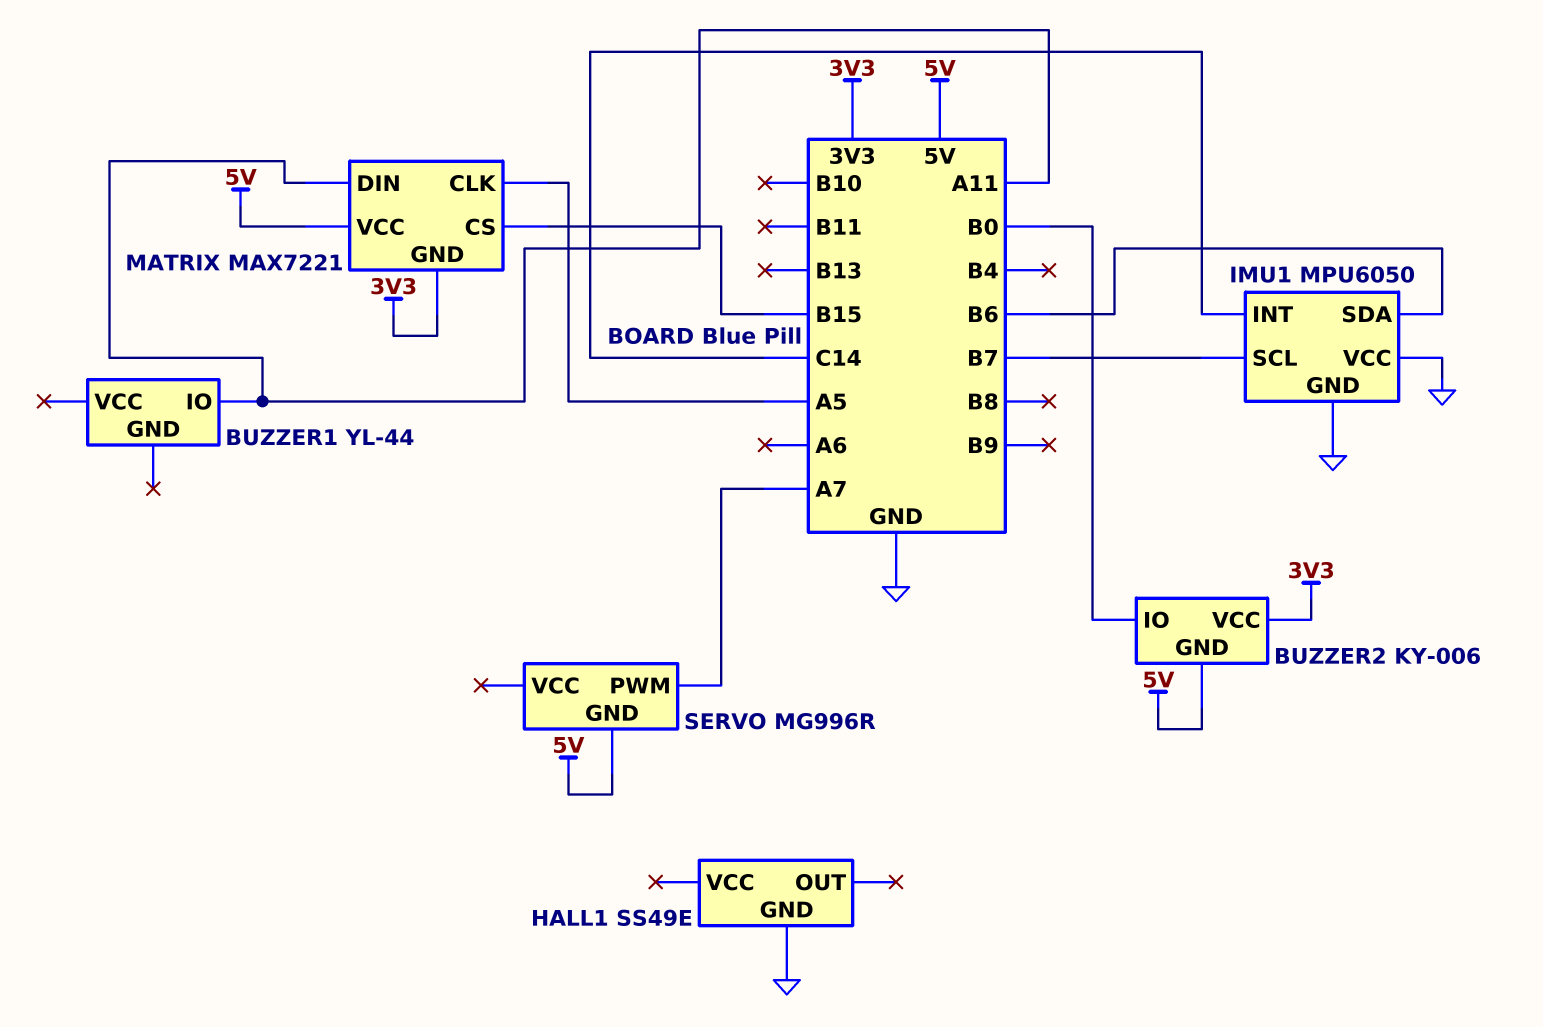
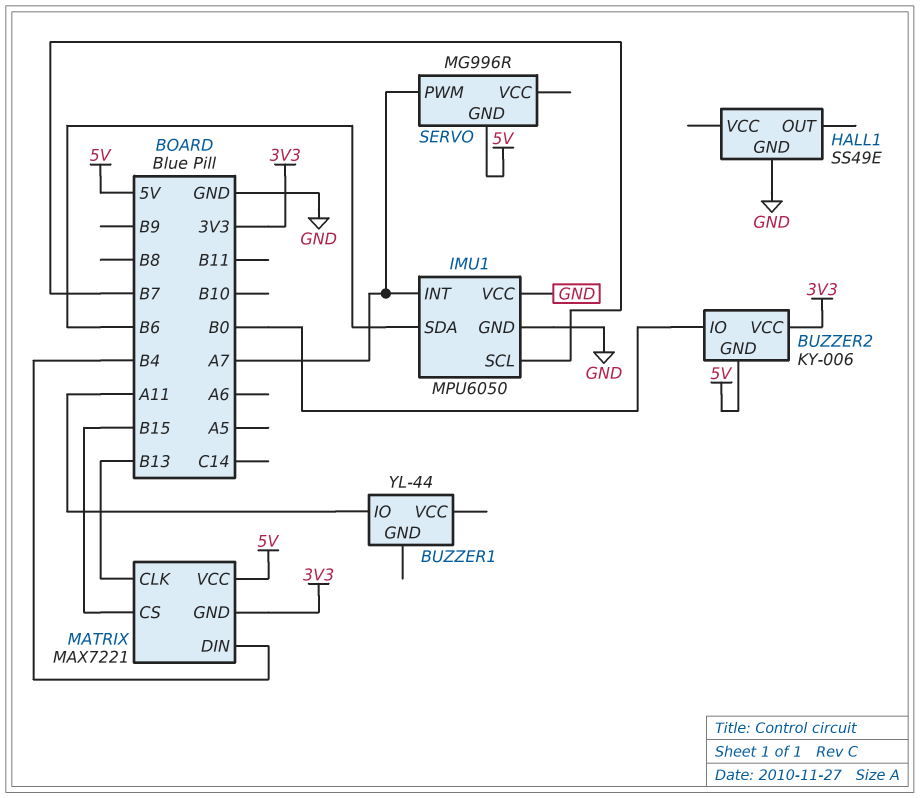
IMU1 pin INT: C14 -> A7
MATRIX pin CLK: A5 -> B13
MATRIX pin DIN: A11 -> B4

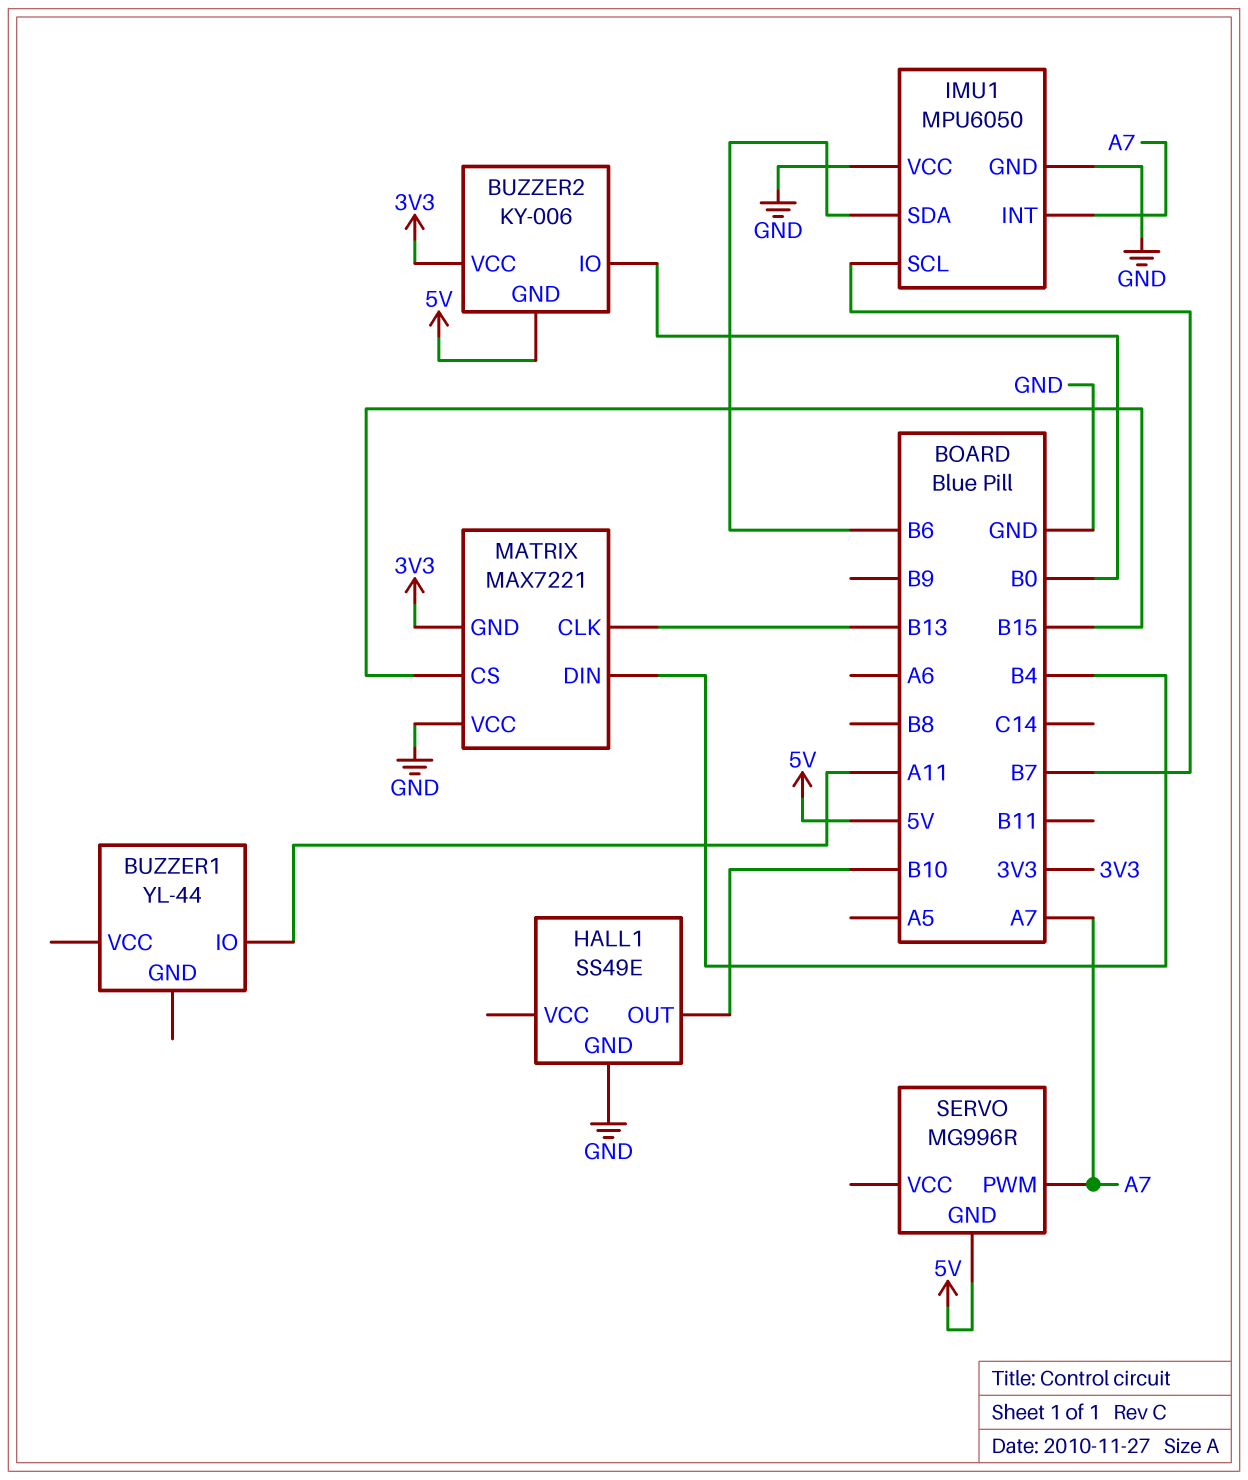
HALL1 pin OUT: none -> B10
MATRIX pin VCC: 5V -> GND

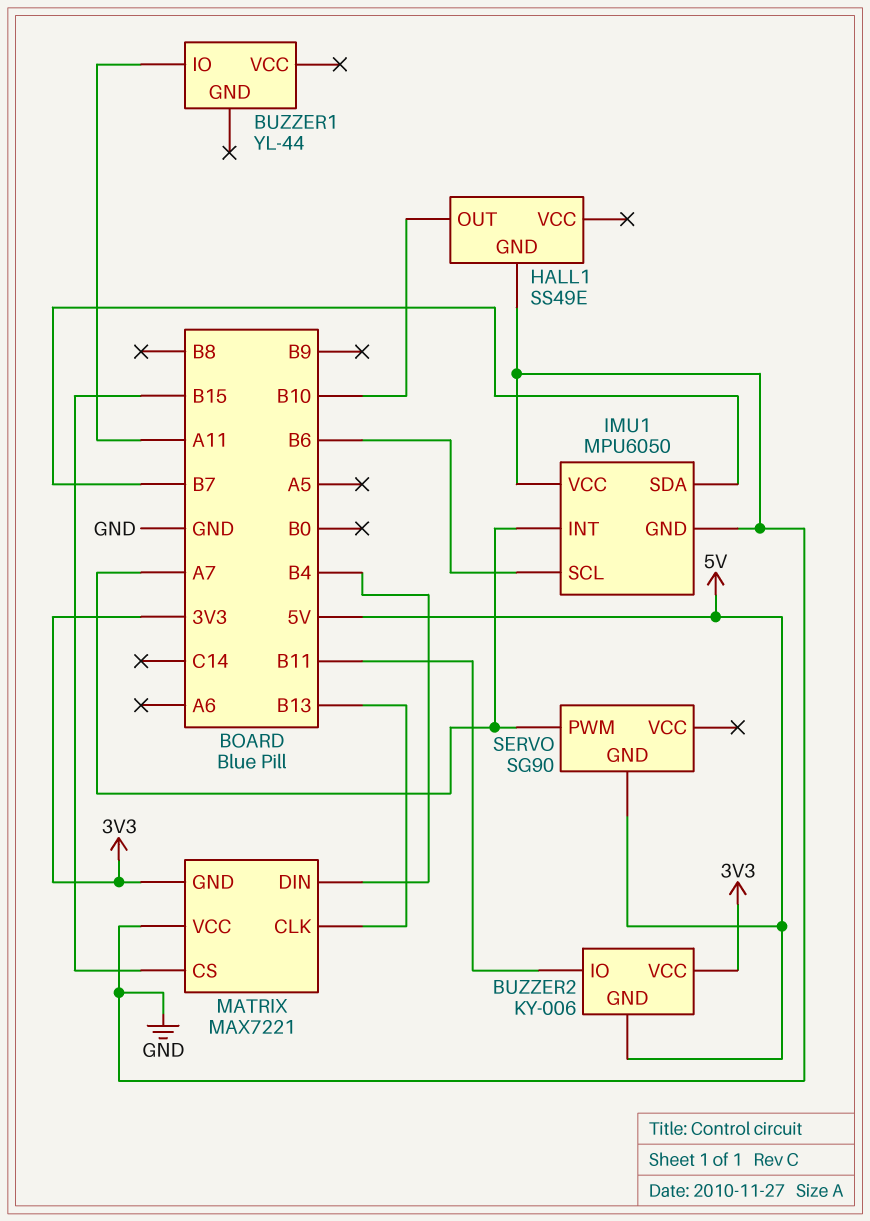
BUZZER2 pin IO: B0 -> B11
IMU1 pin SCL: B7 -> B6
IMU1 pin SDA: B6 -> B7
SERVO: MG996R -> SG90

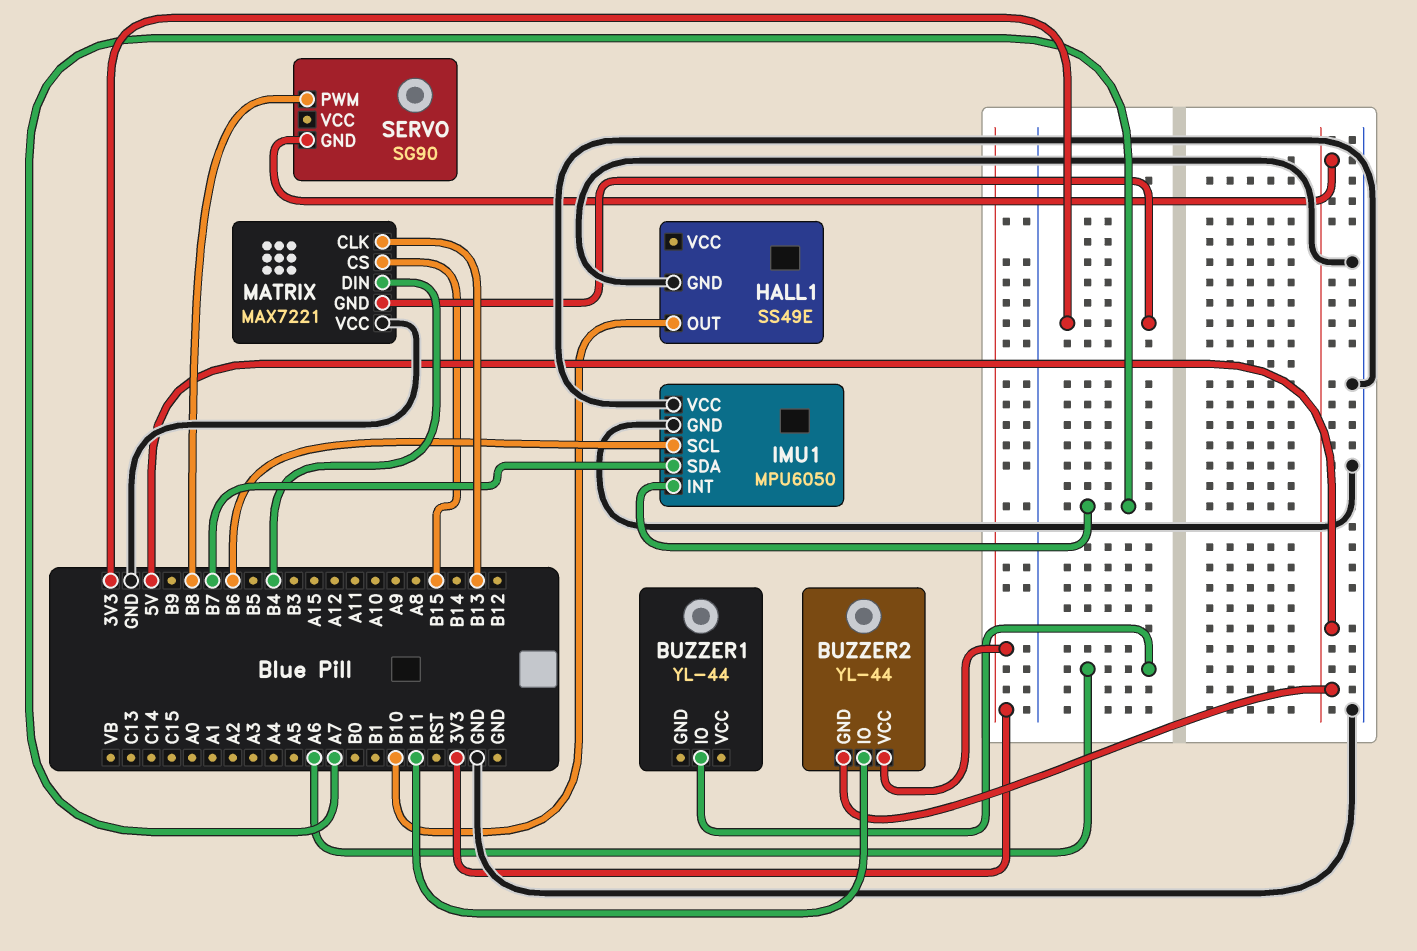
BUZZER1 pin IO: A11 -> A6
BUZZER2: KY-006 -> YL-44
SERVO pin PWM: A7 -> B8

